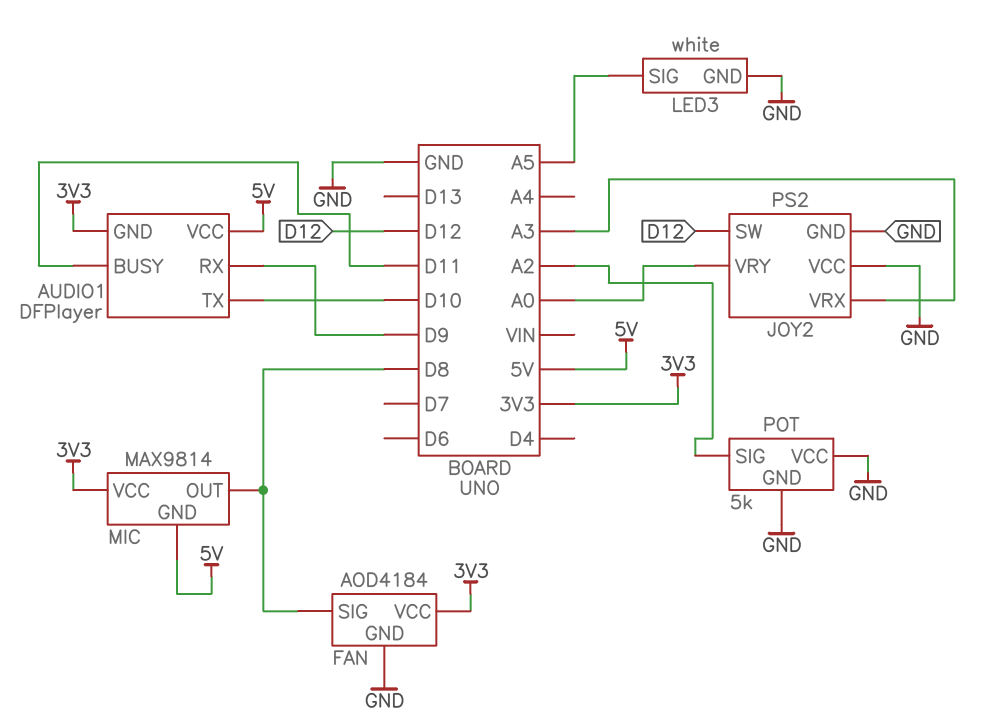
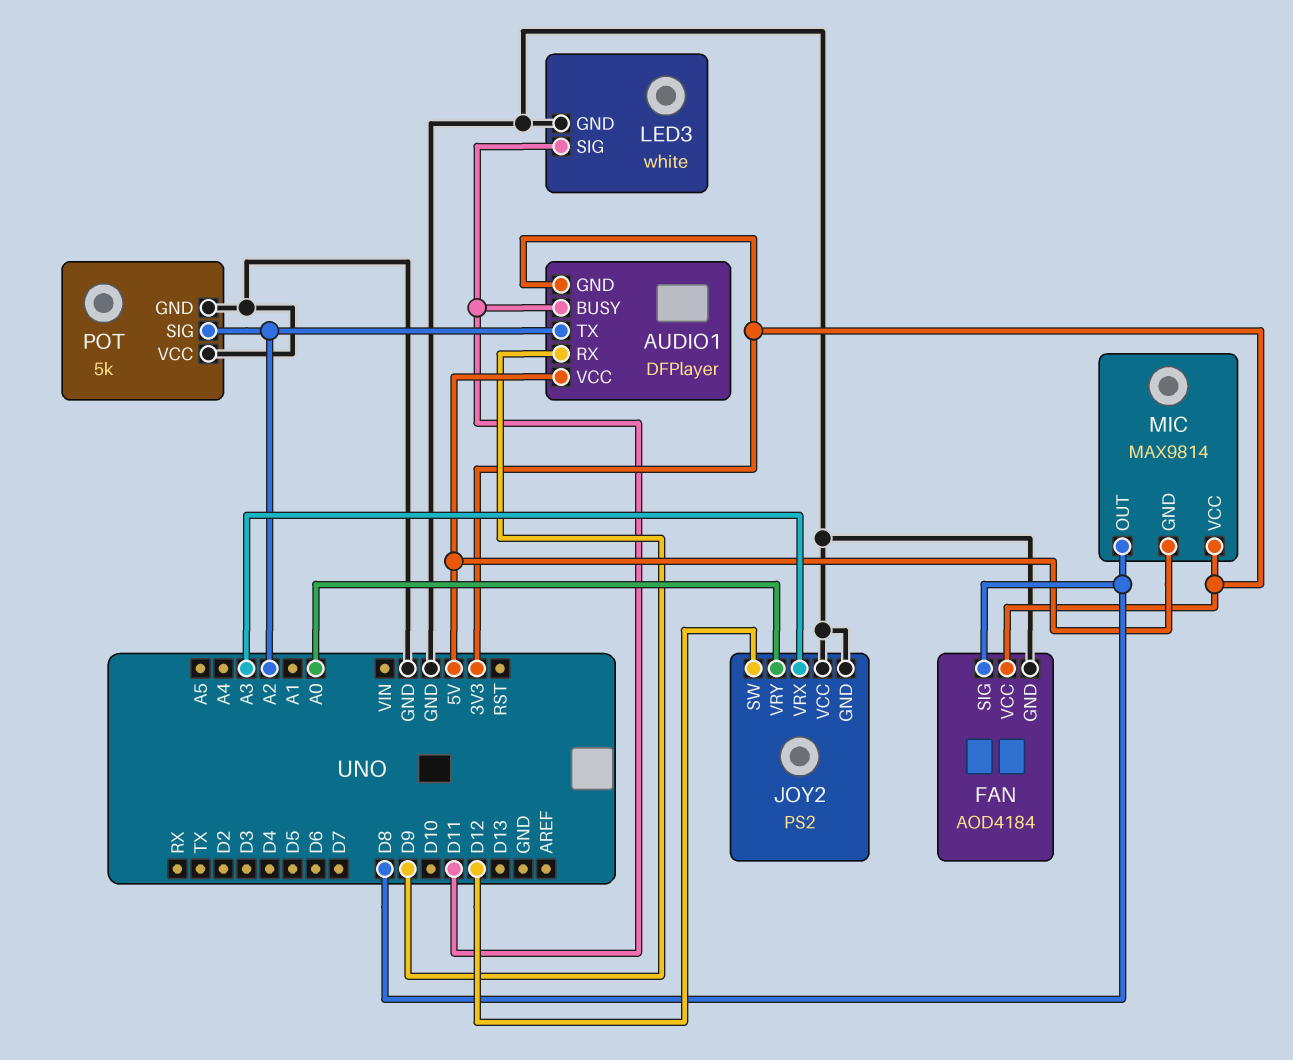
AUDIO1 pin TX: D10 -> A2
LED3 pin SIG: A5 -> D11

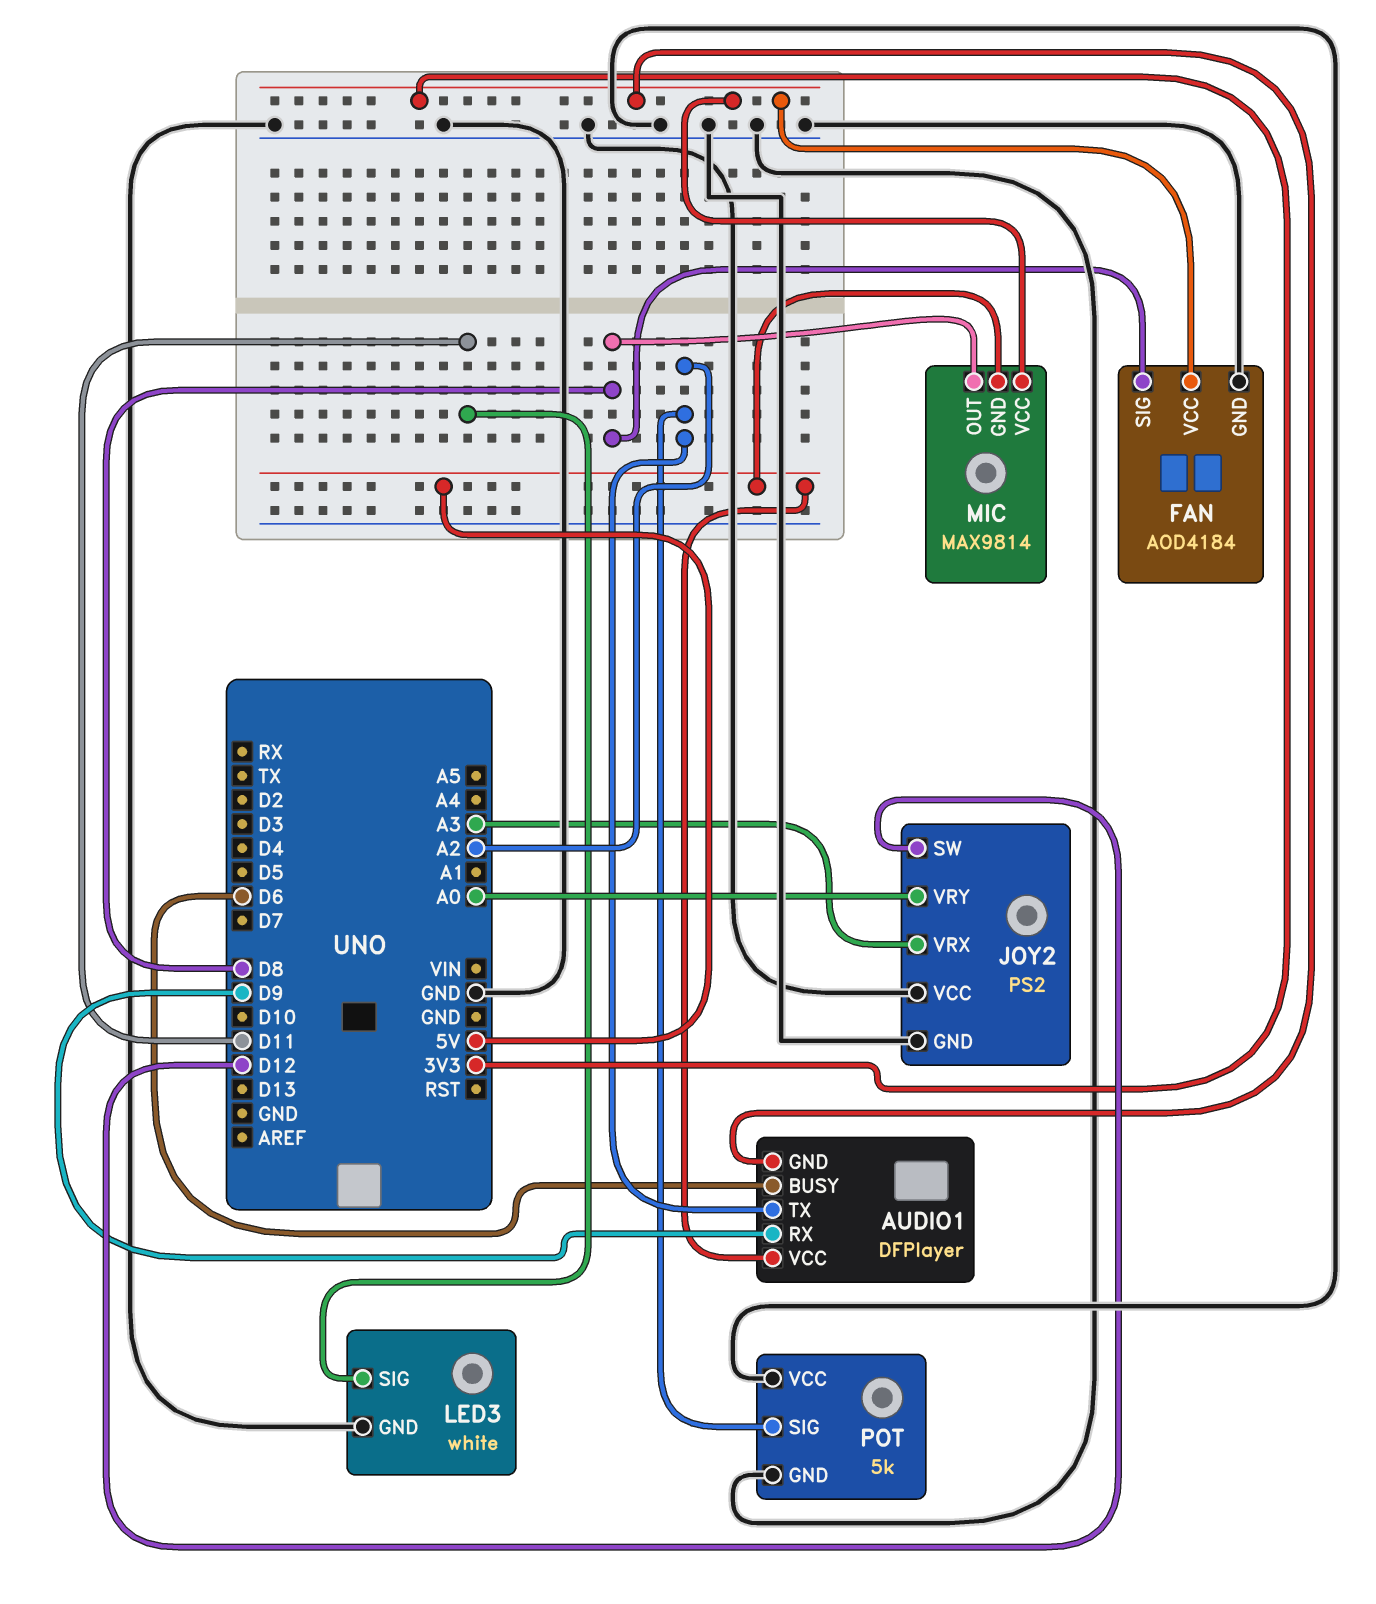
AUDIO1 pin BUSY: D11 -> D6

